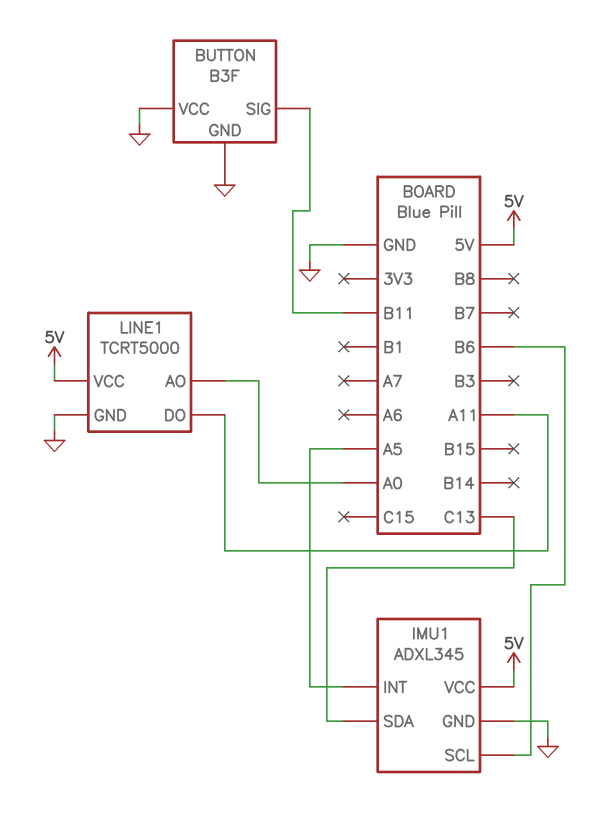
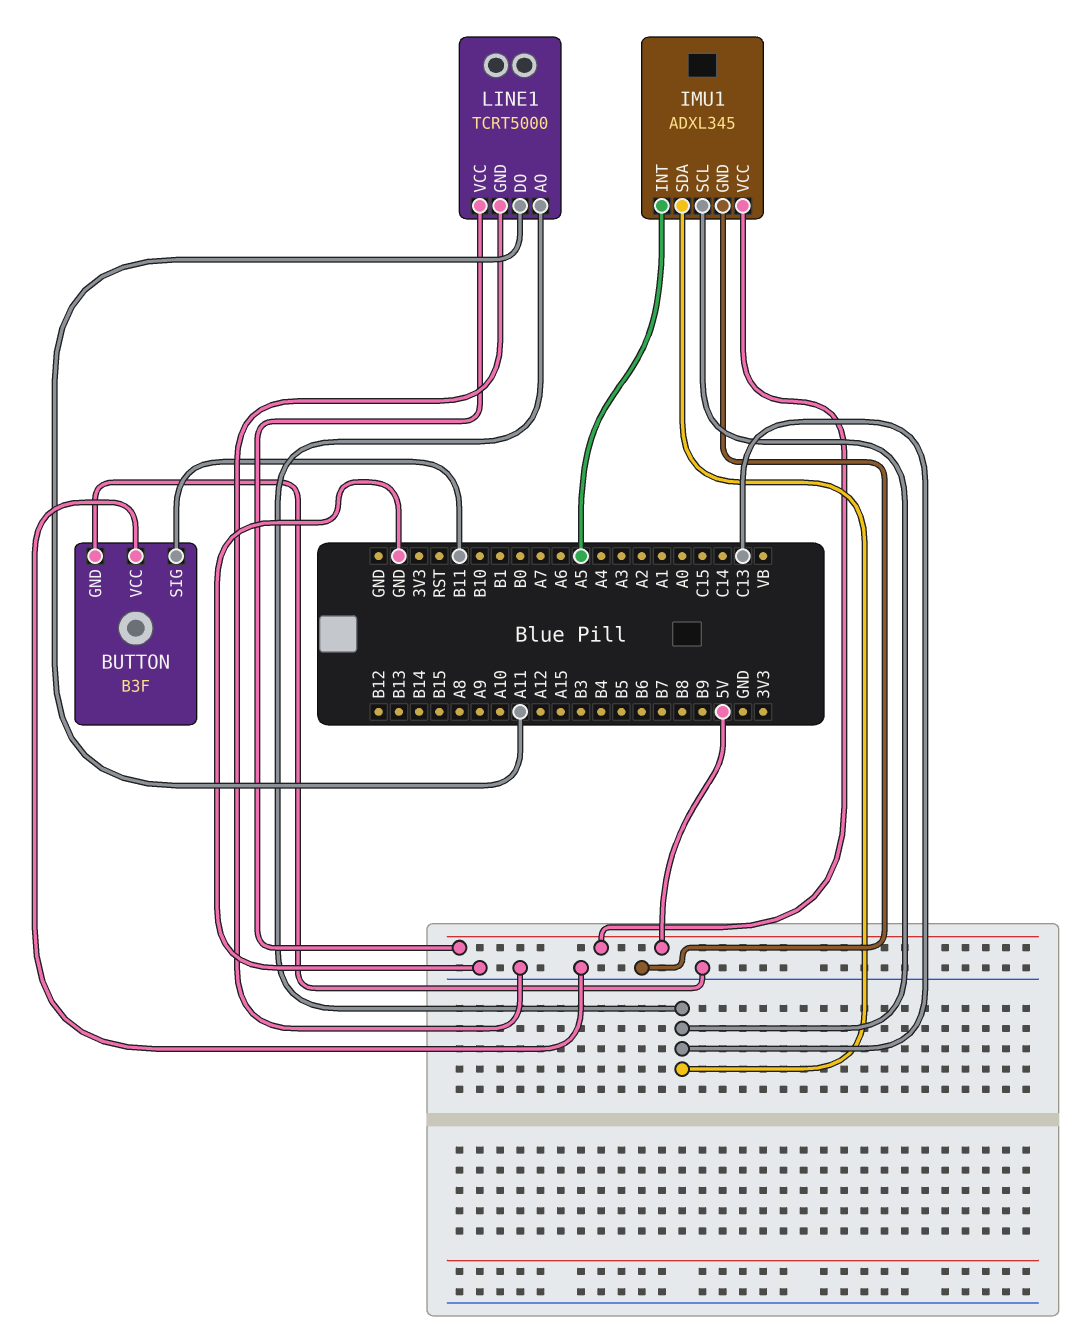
IMU1 pin SCL: B6 -> C13
LINE1 pin AO: A0 -> C13

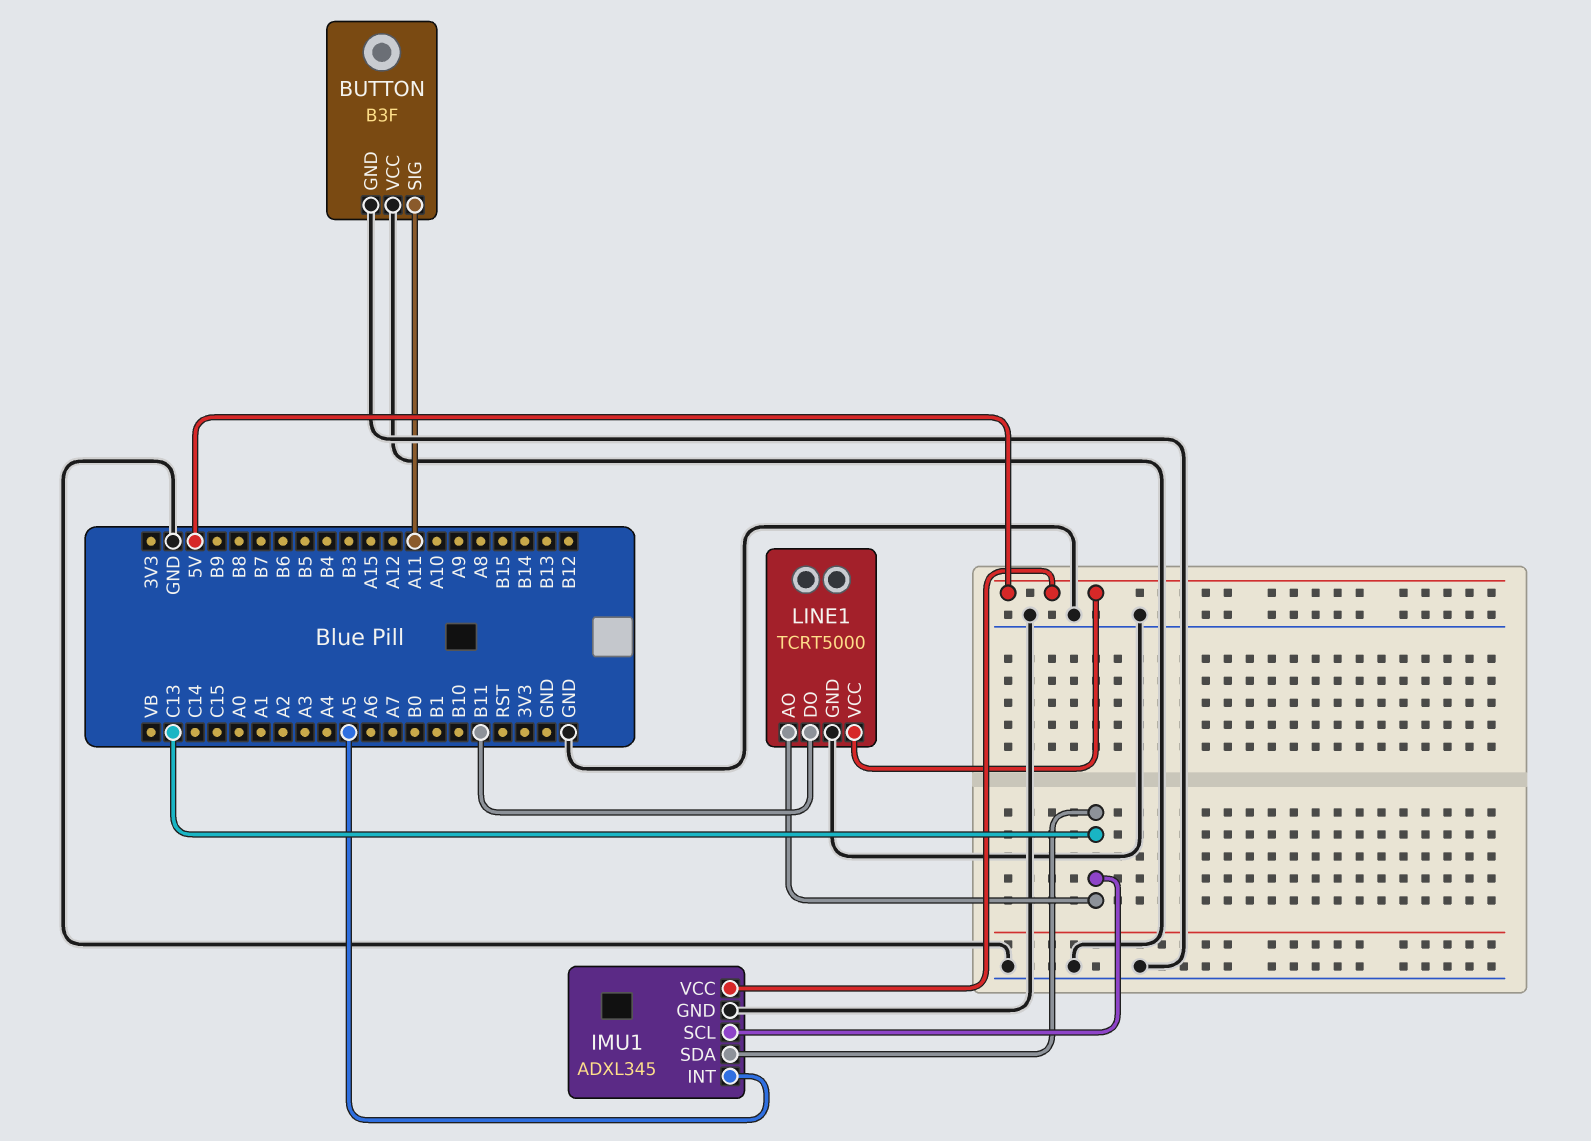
BUTTON pin SIG: B11 -> A11
LINE1 pin DO: A11 -> B11

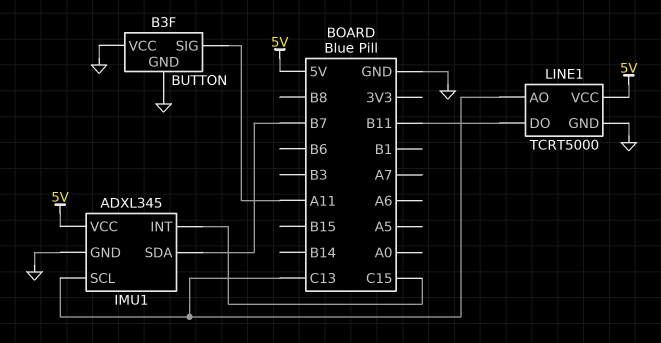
IMU1 pin INT: A5 -> C15
IMU1 pin SDA: C13 -> B7

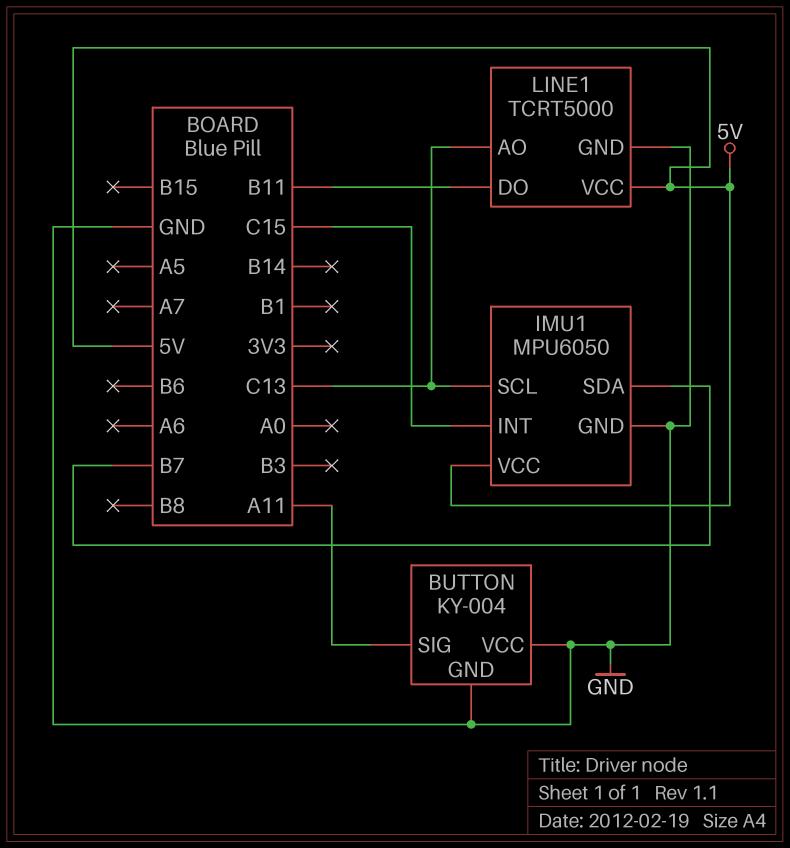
BUTTON: B3F -> KY-004
IMU1: ADXL345 -> MPU6050

